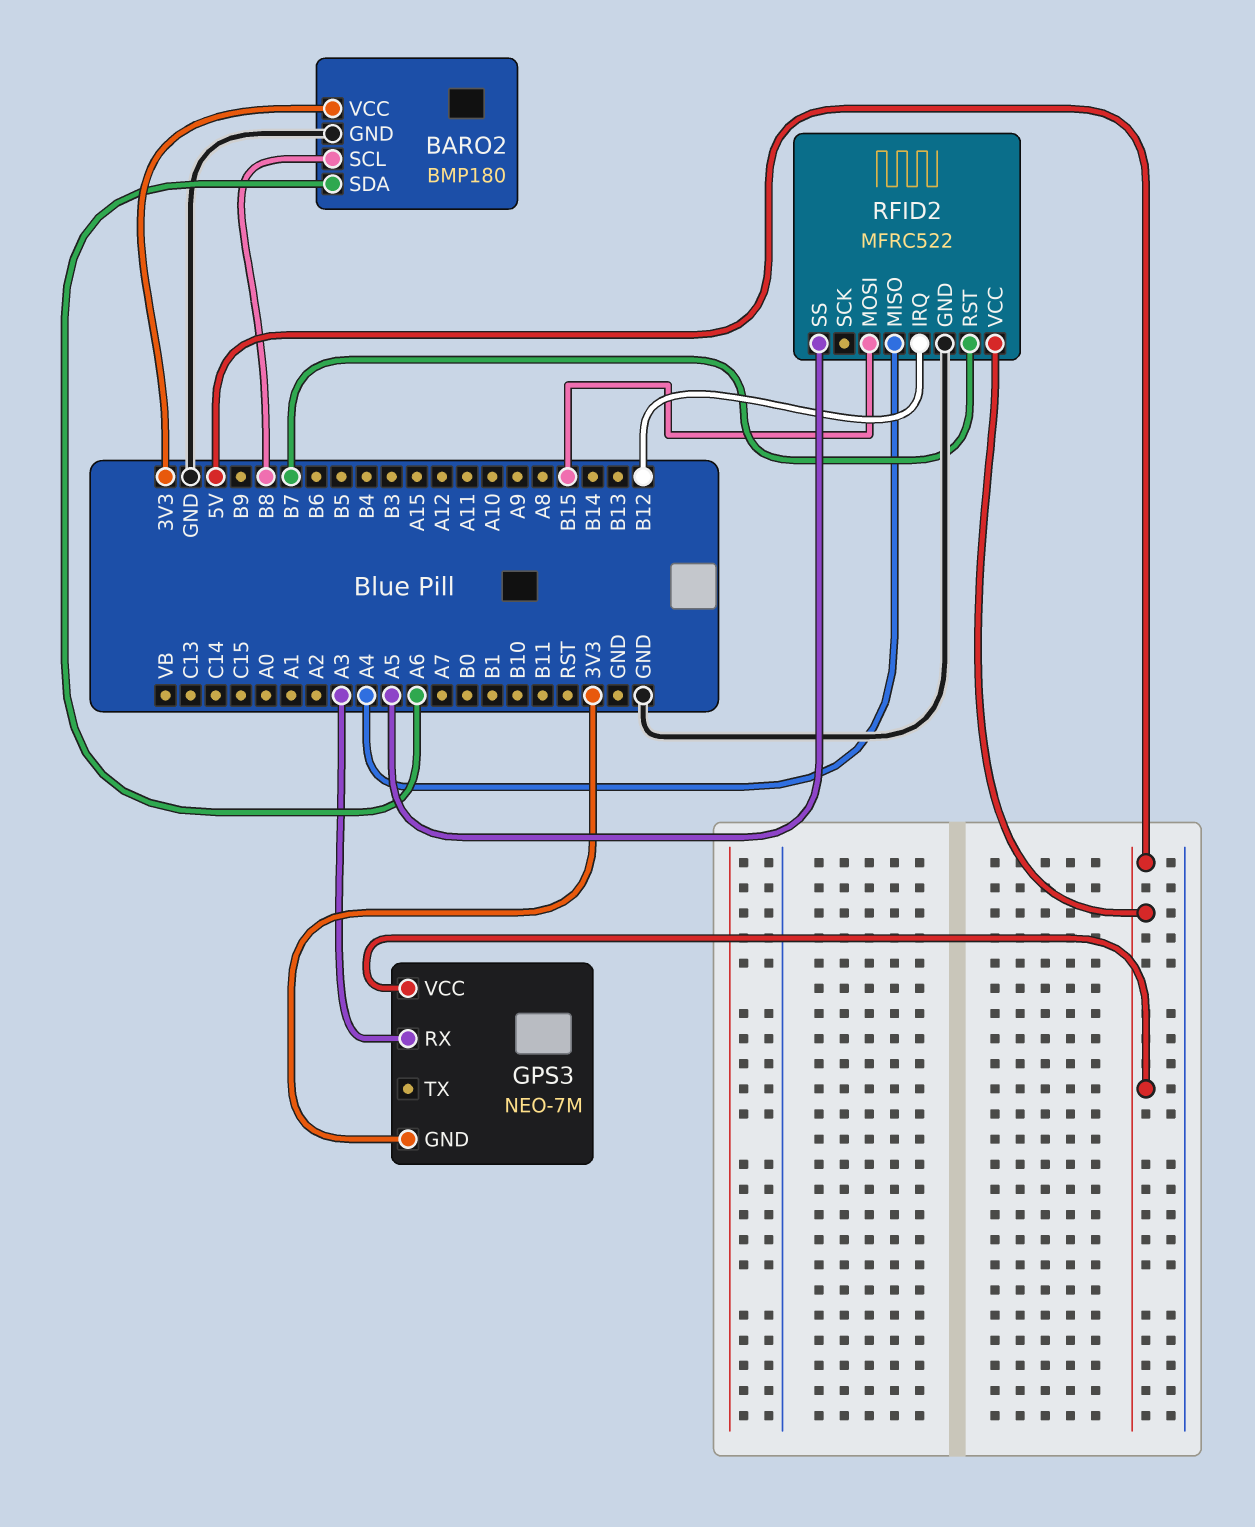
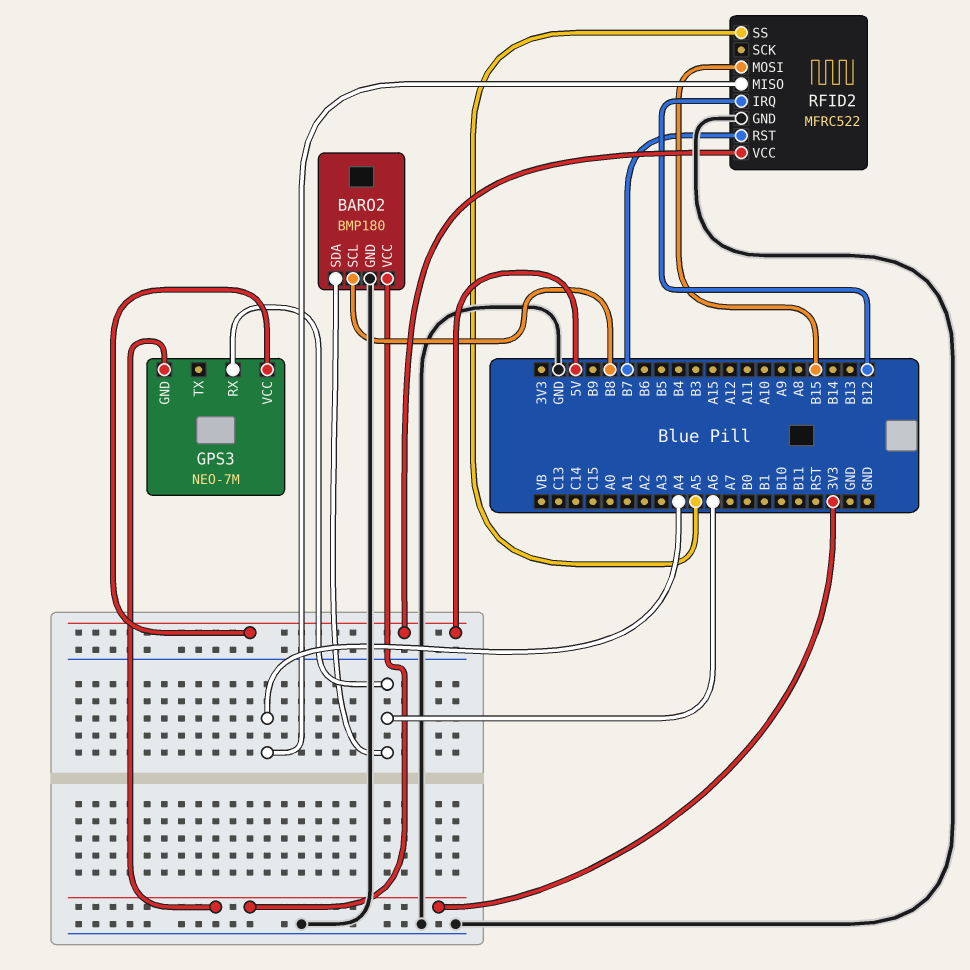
GPS3 pin RX: A3 -> A6

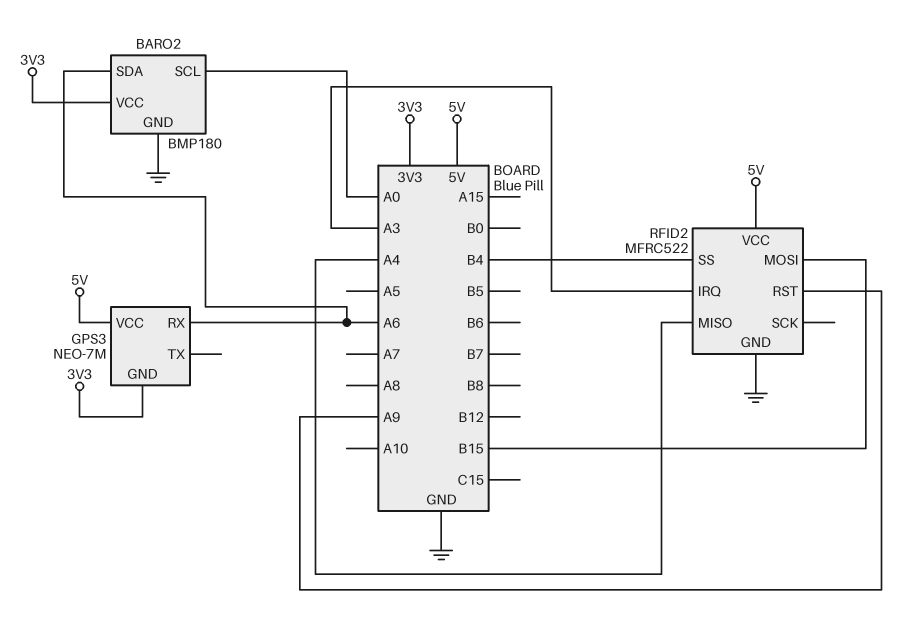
BARO2 pin SCL: B8 -> A0
RFID2 pin IRQ: B12 -> A3
RFID2 pin RST: B7 -> A9
RFID2 pin SS: A5 -> B4

